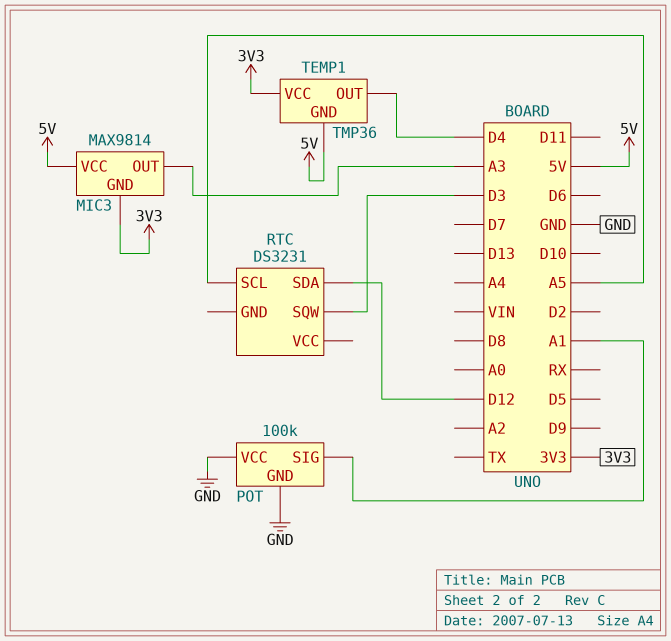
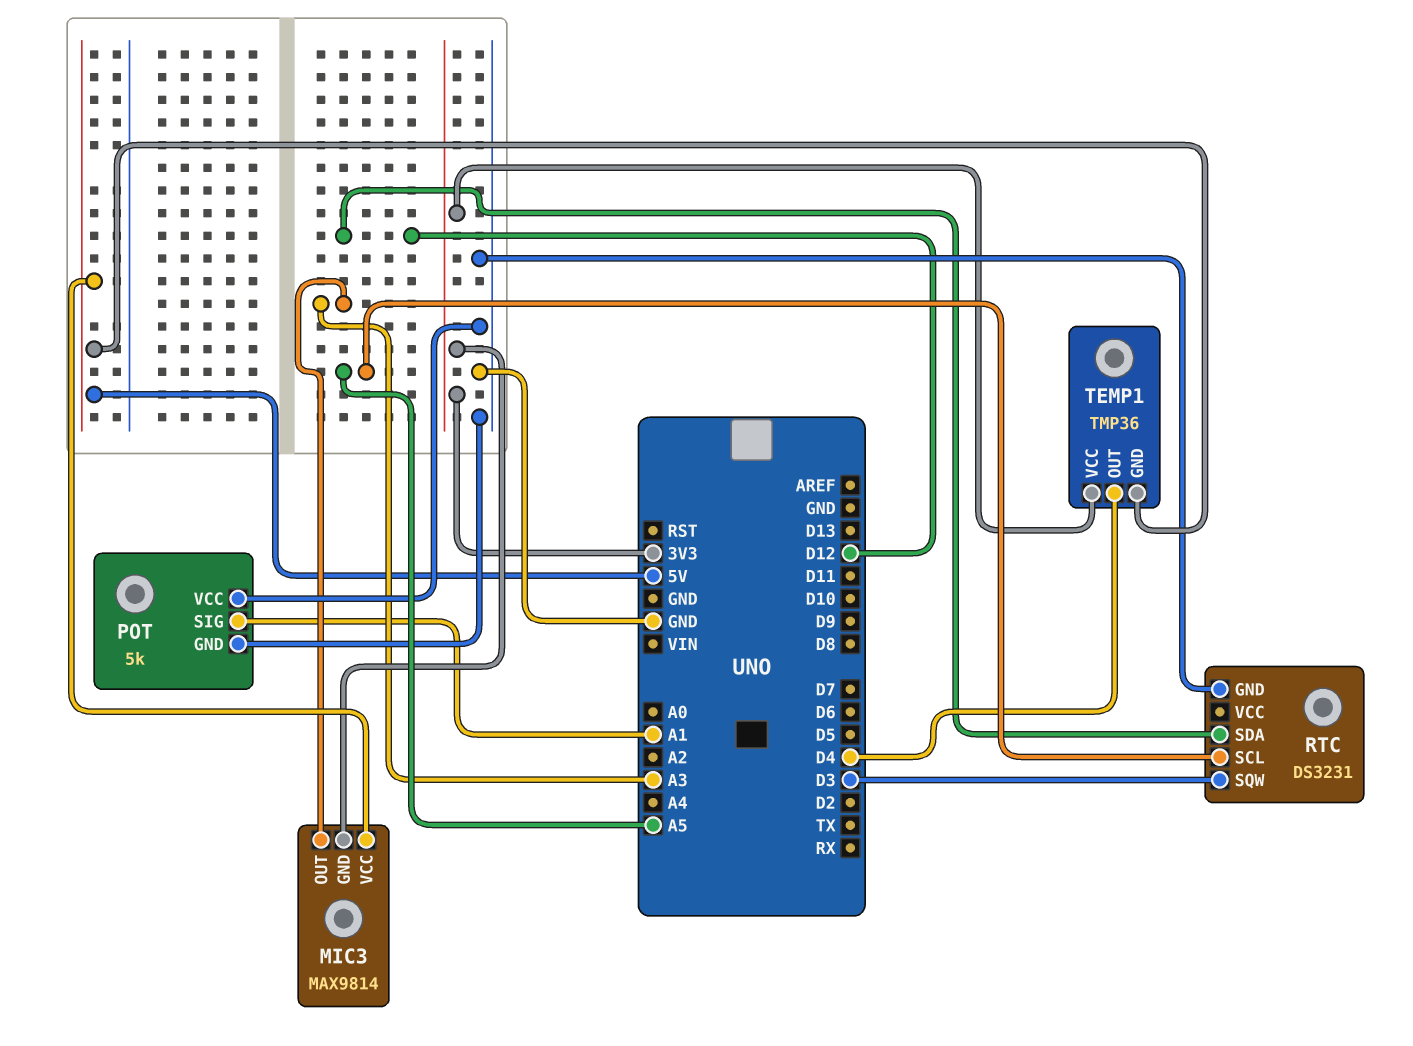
POT: 100k -> 5k
RTC pin GND: none -> GND

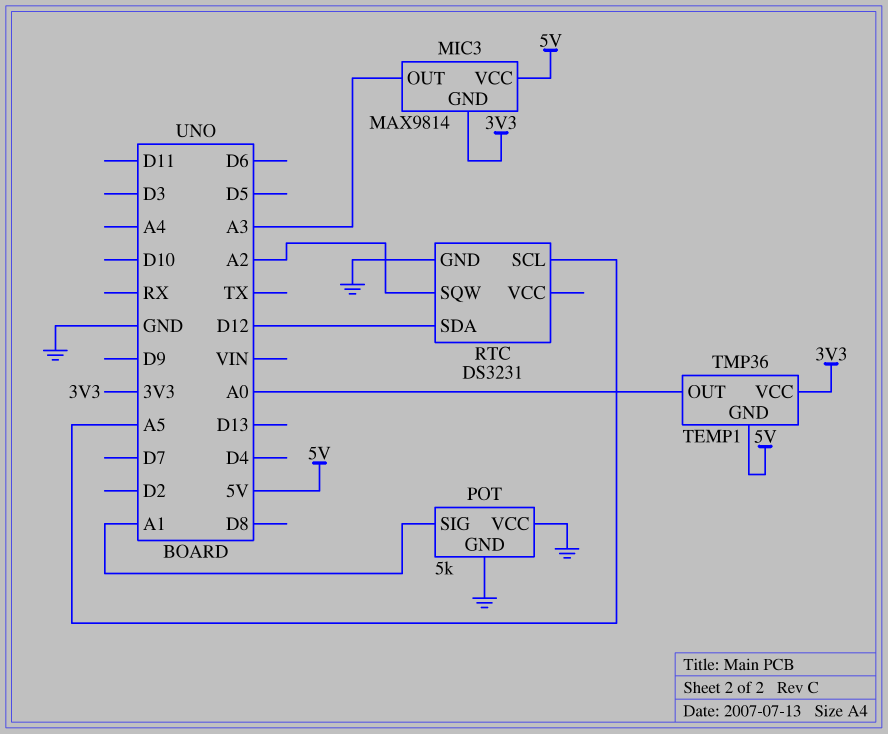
RTC pin SQW: D3 -> A2
TEMP1 pin OUT: D4 -> A0

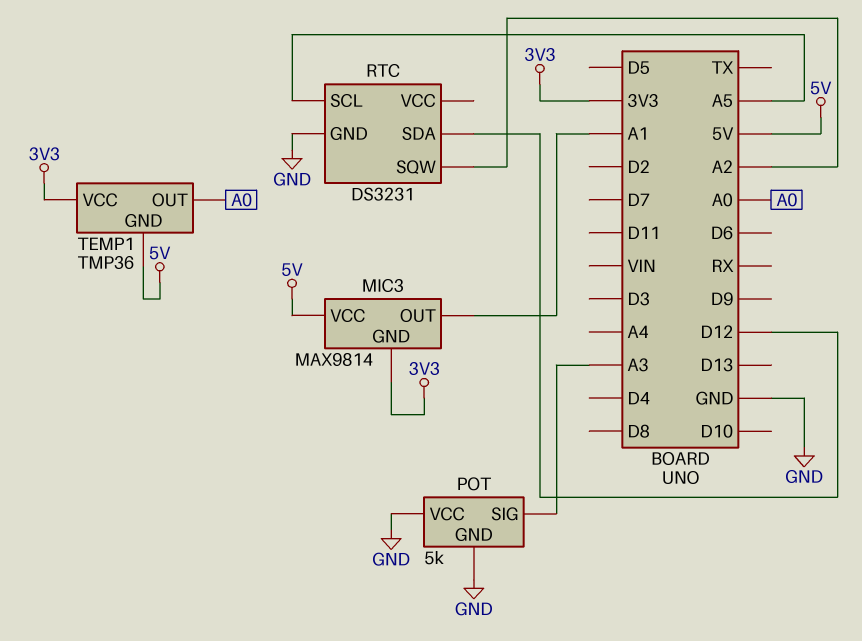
MIC3 pin OUT: A3 -> A1
POT pin SIG: A1 -> A3

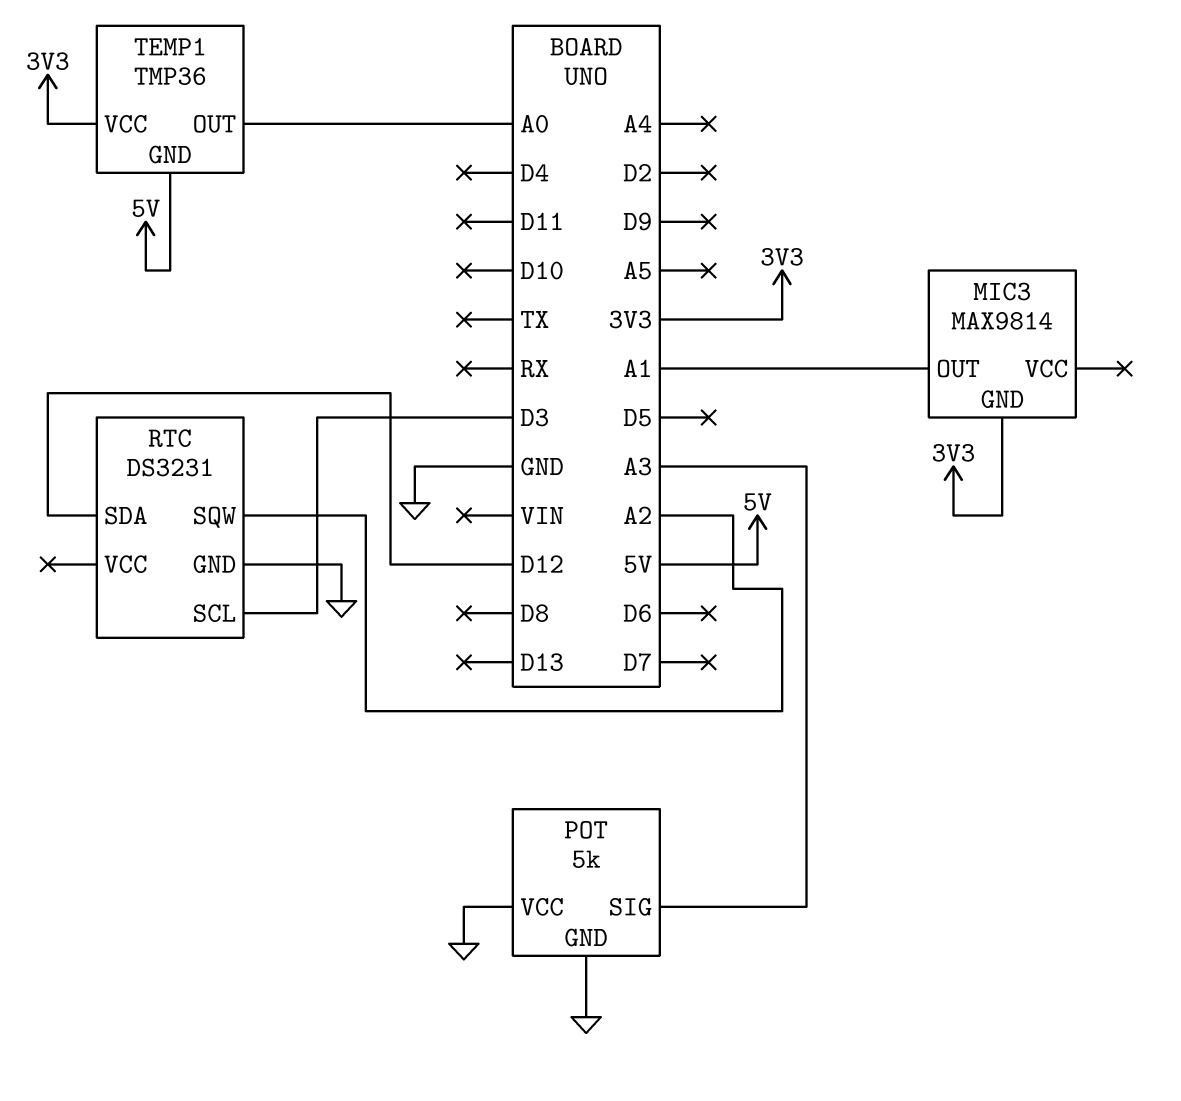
MIC3 pin VCC: 5V -> none
RTC pin SCL: A5 -> D3

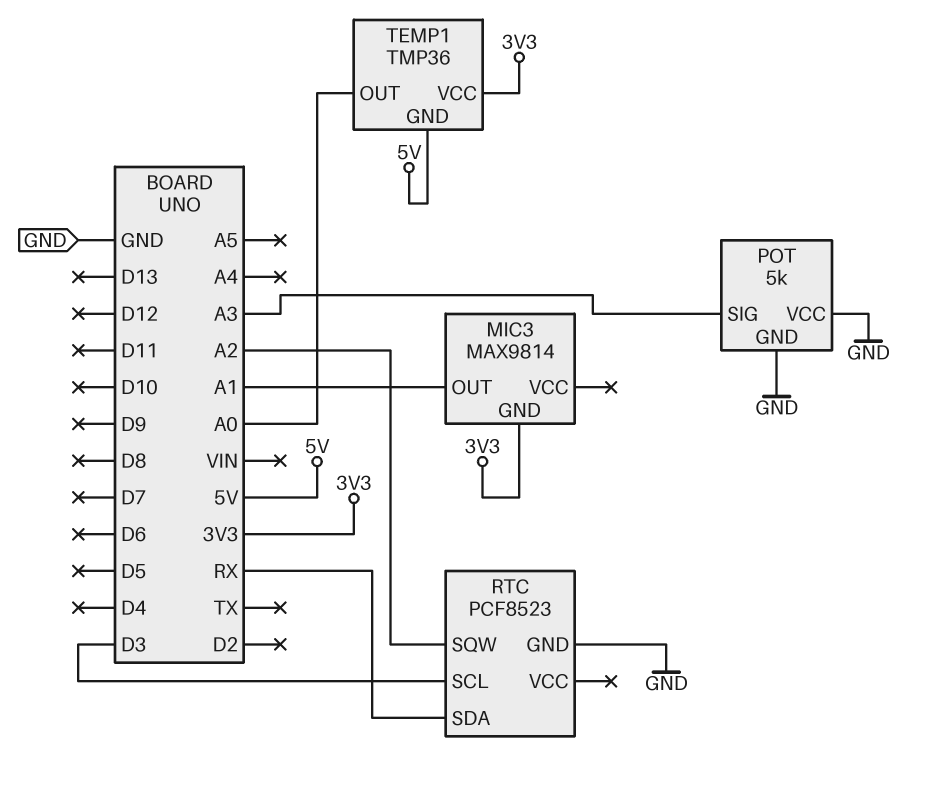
RTC: DS3231 -> PCF8523
RTC pin SDA: D12 -> RX

